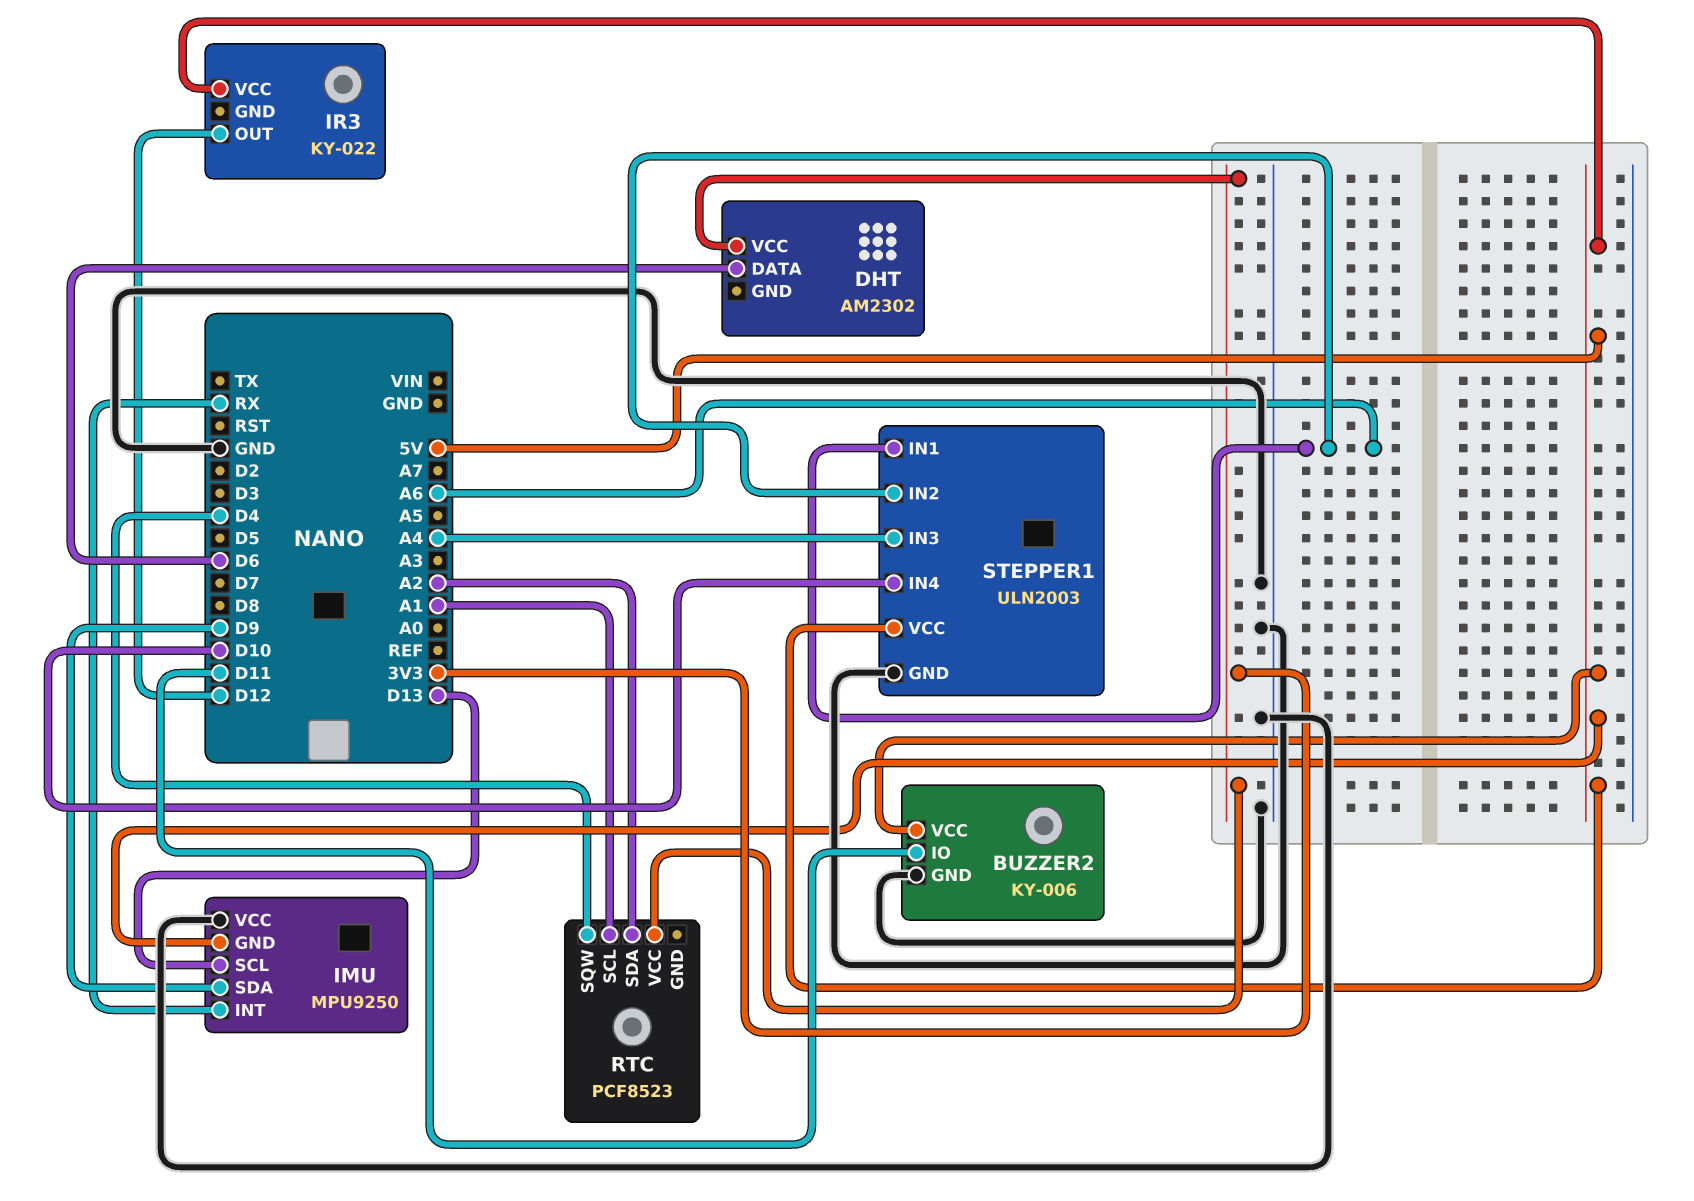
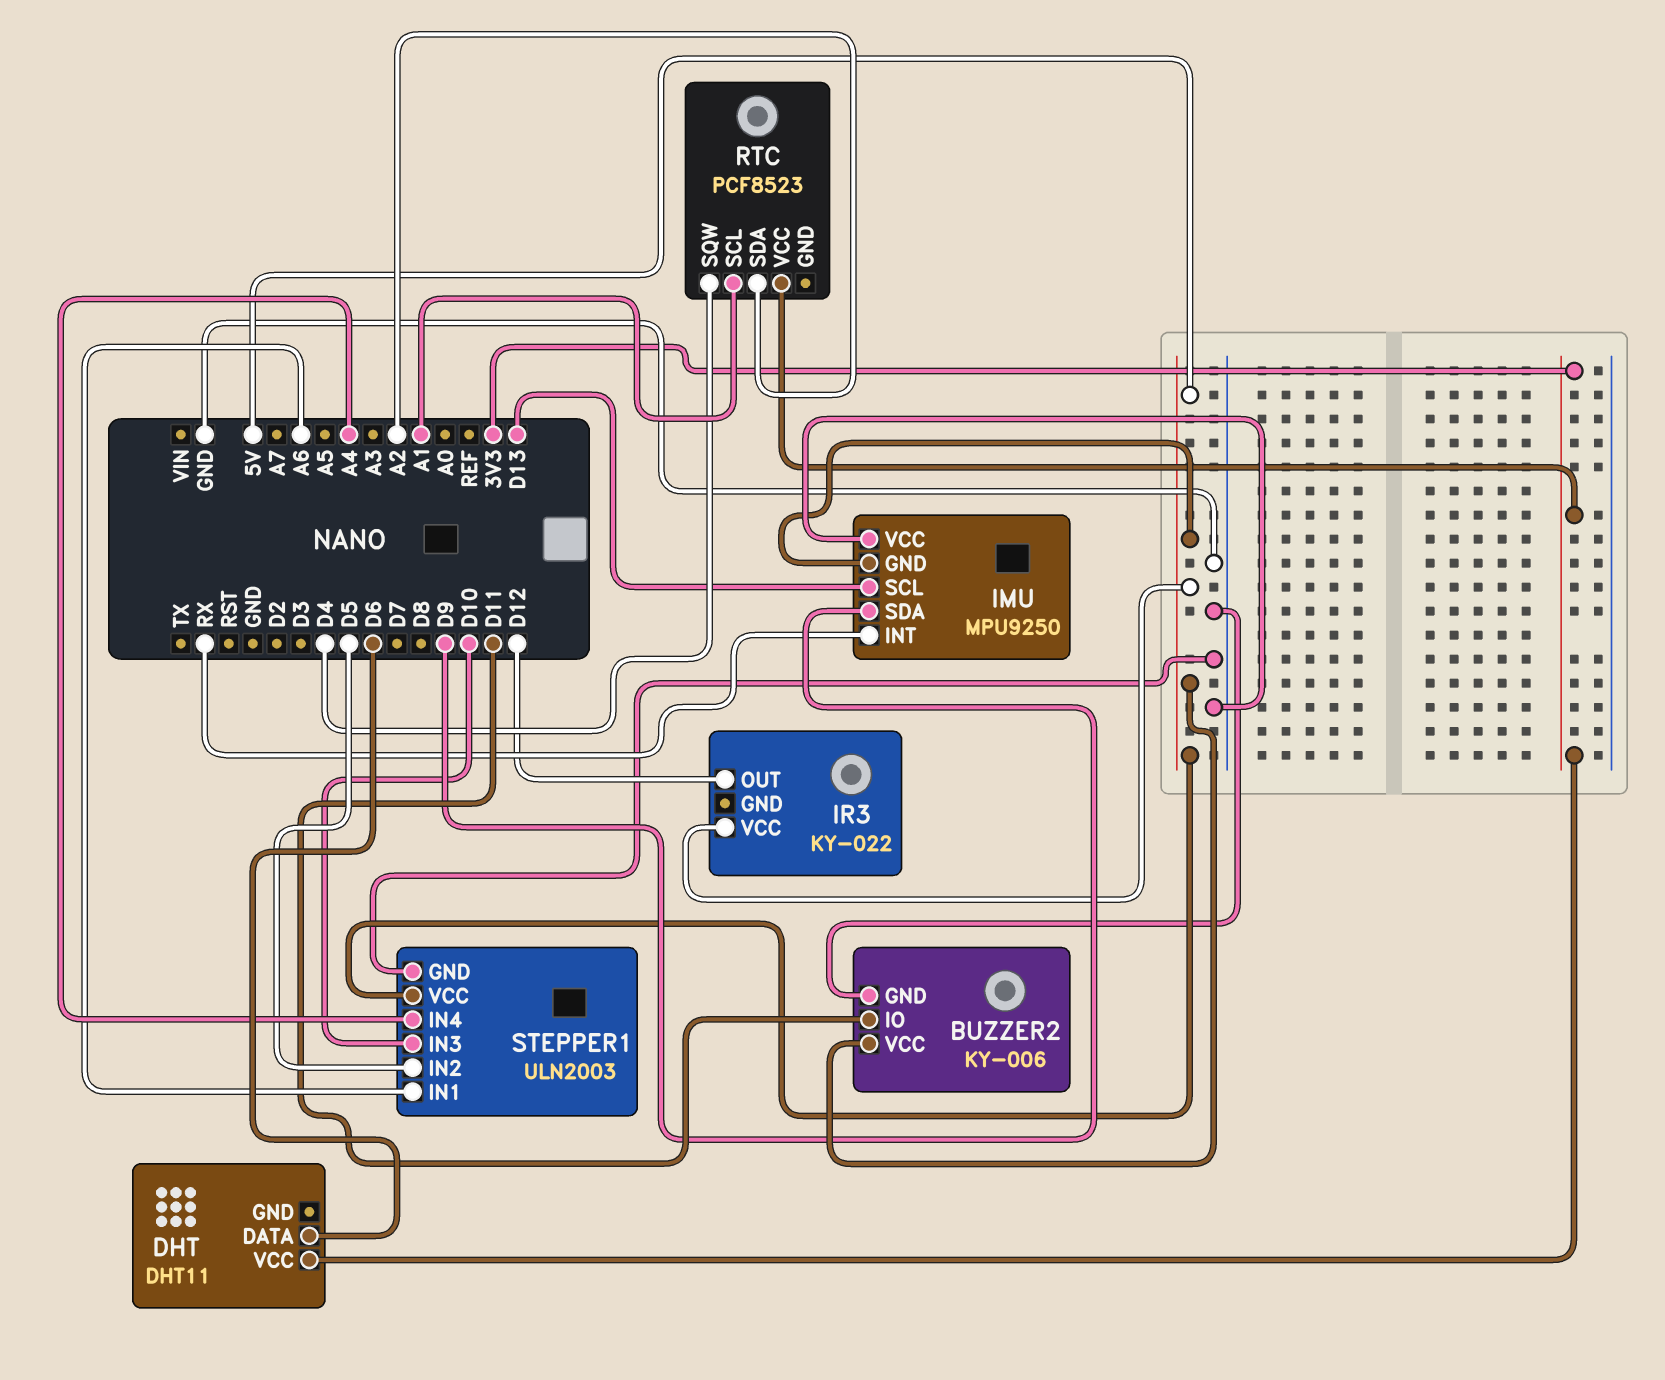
DHT: AM2302 -> DHT11
STEPPER1 pin IN2: A6 -> D5
STEPPER1 pin IN3: A4 -> D10
STEPPER1 pin IN4: D10 -> A4

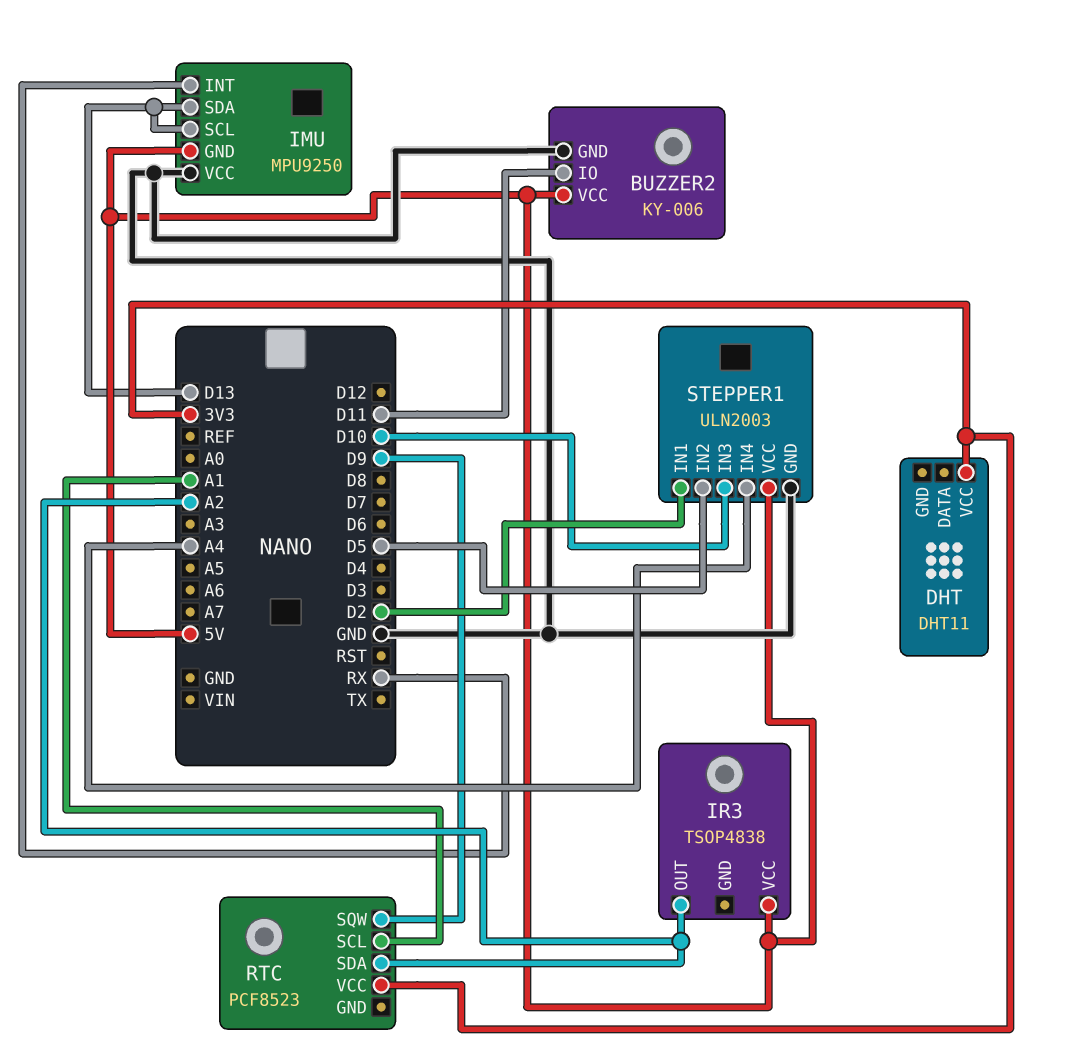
DHT pin DATA: D6 -> none
IMU pin SDA: D9 -> D13
IR3: KY-022 -> TSOP4838
IR3 pin OUT: D12 -> A2
RTC pin SQW: D4 -> D9
STEPPER1 pin IN1: A6 -> D2

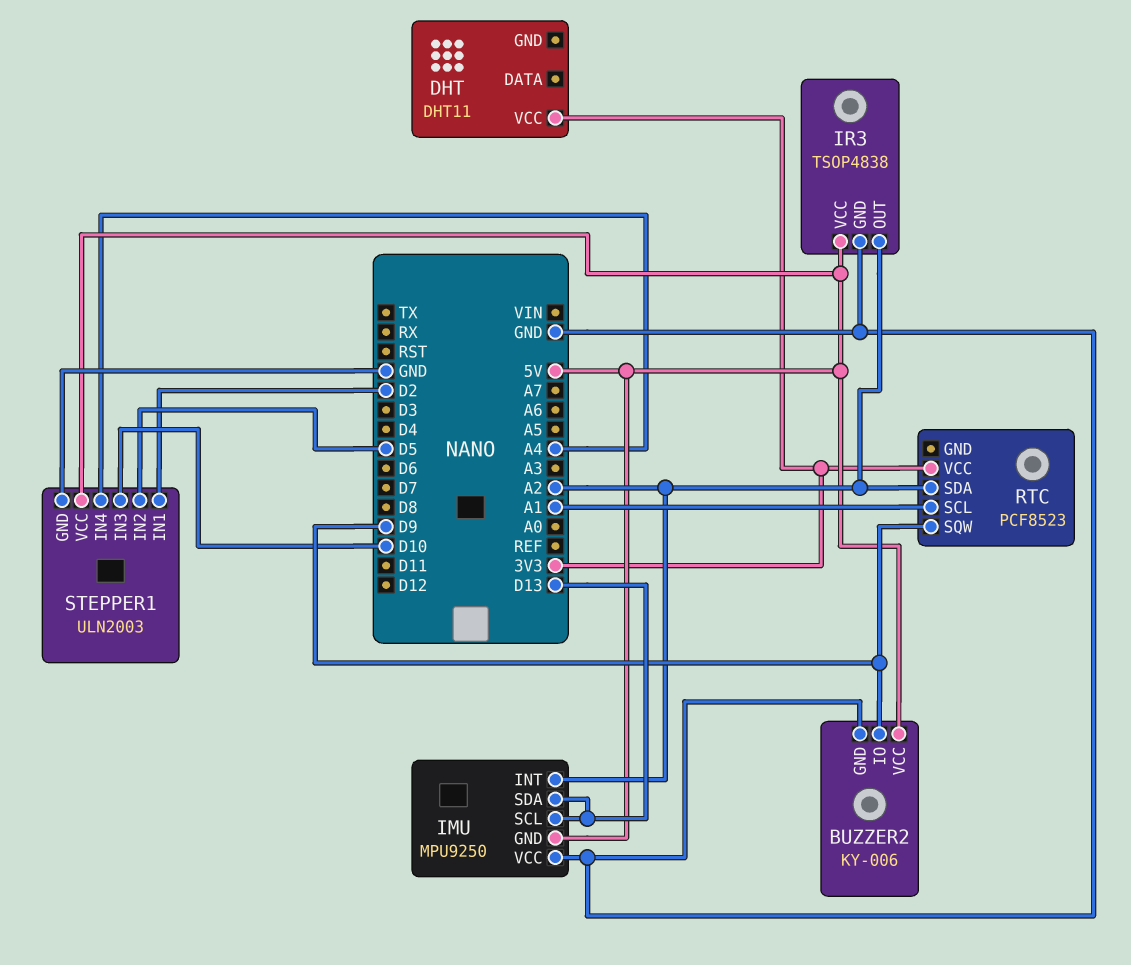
BUZZER2 pin IO: D11 -> D9
IMU pin INT: RX -> A2
IR3 pin GND: none -> GND

